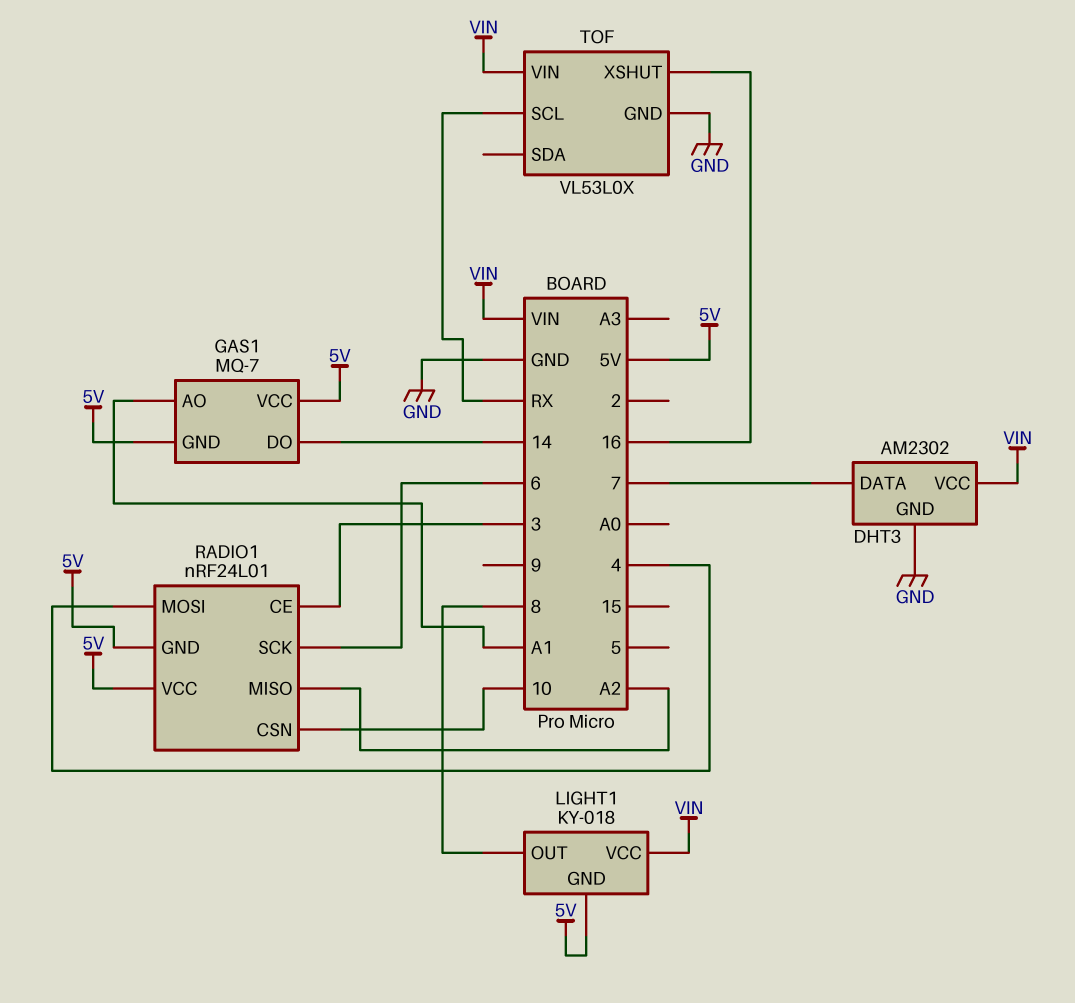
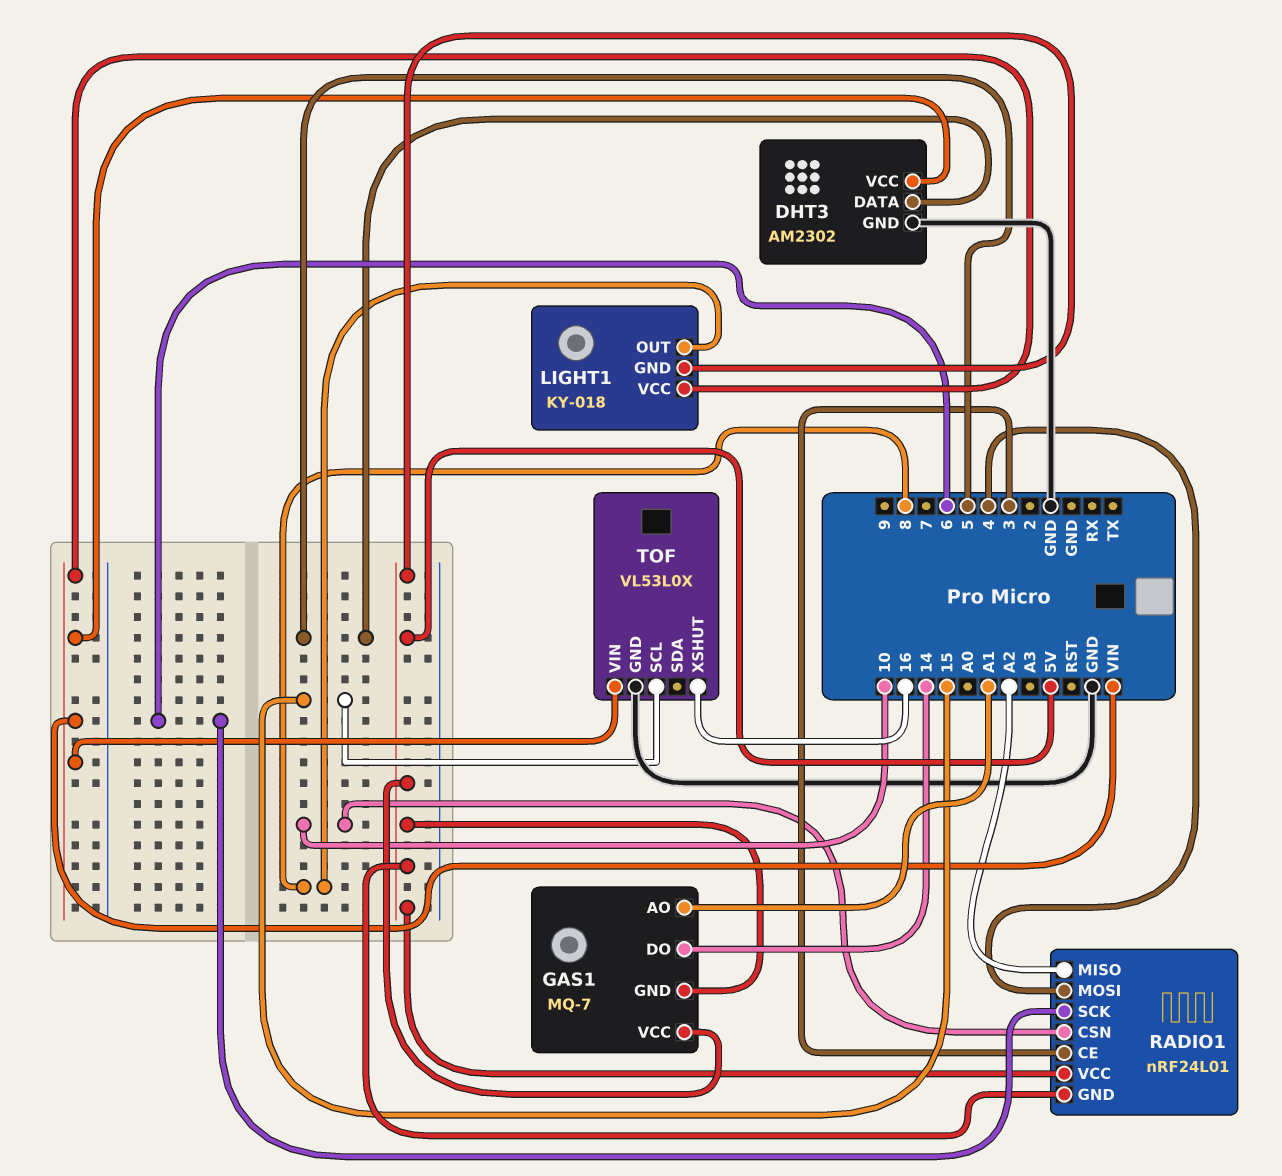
DHT3 pin DATA: 7 -> 5
TOF pin SCL: RX -> 15

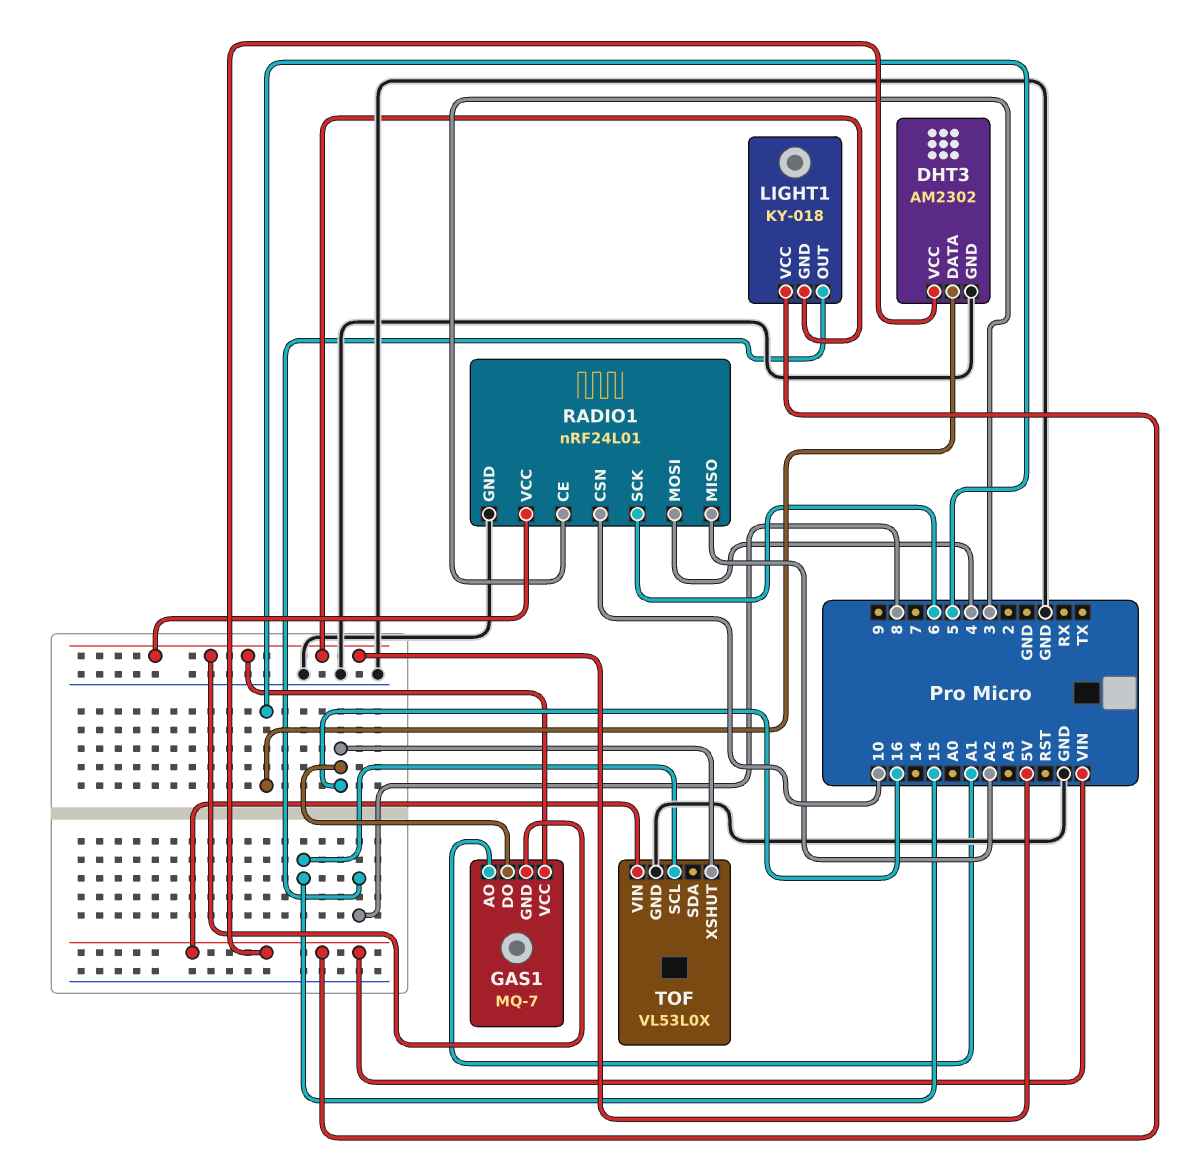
GAS1 pin DO: 14 -> 16
RADIO1 pin GND: 5V -> GND

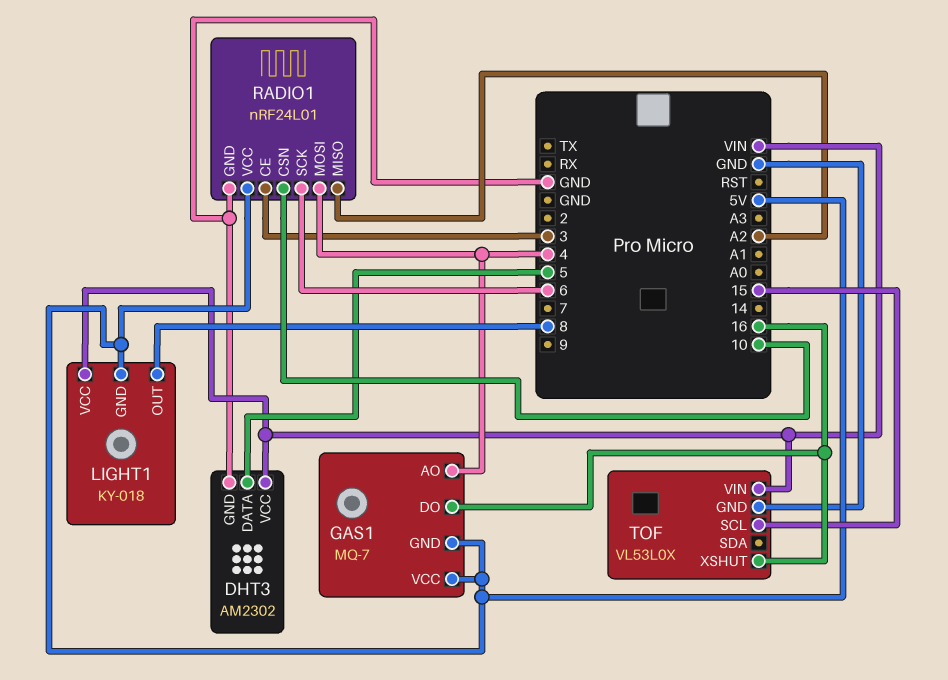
GAS1 pin AO: A1 -> 4

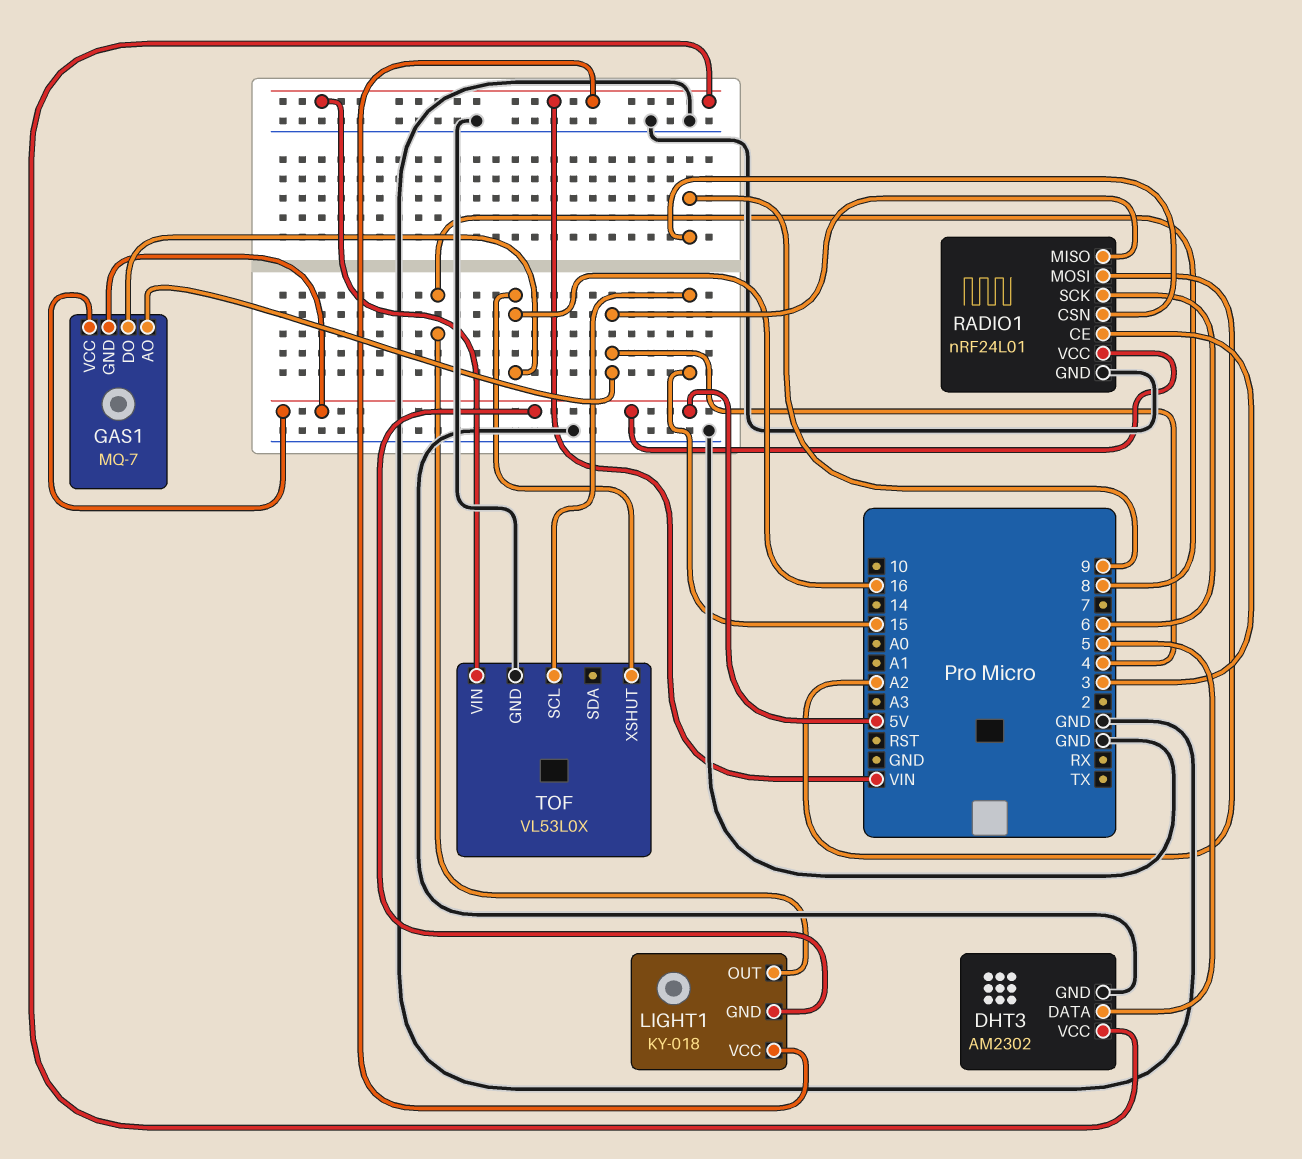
RADIO1 pin CSN: 10 -> 9
RADIO1 pin MISO: A2 -> 4
RADIO1 pin MOSI: 4 -> A2

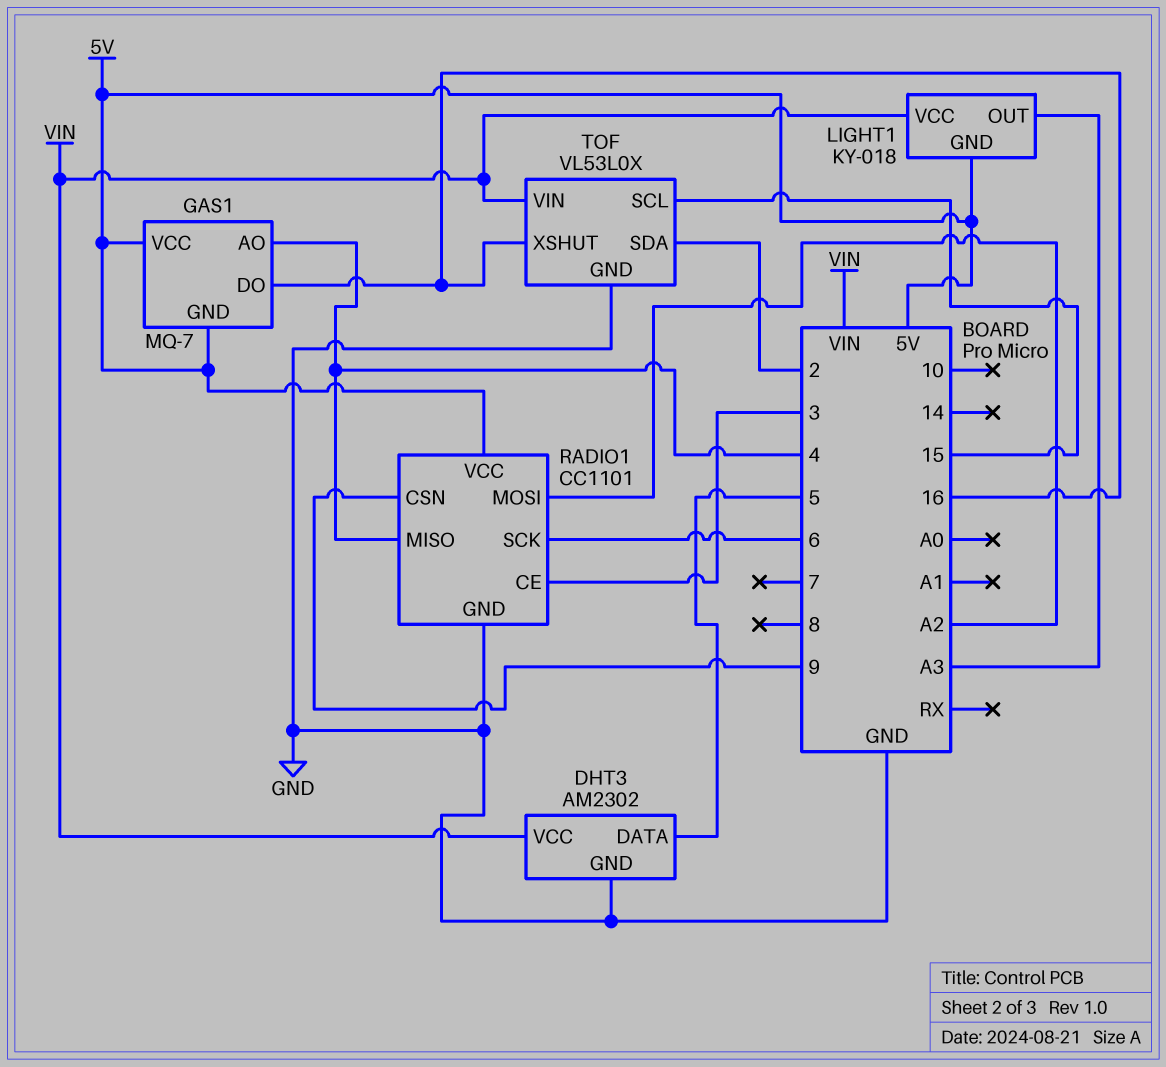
LIGHT1 pin OUT: 8 -> A3
RADIO1: nRF24L01 -> CC1101
TOF pin SDA: none -> 2

